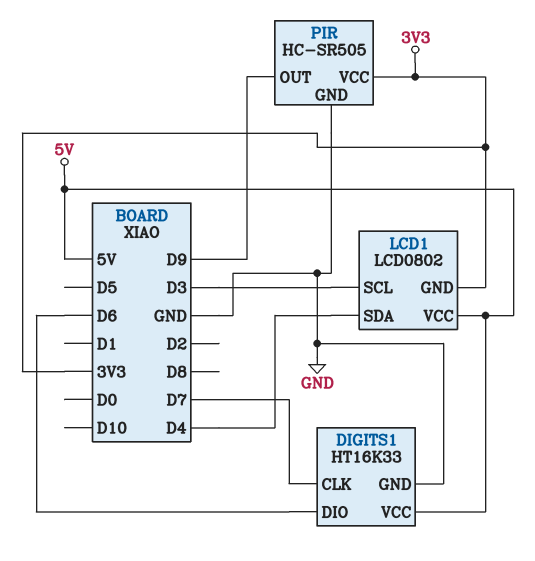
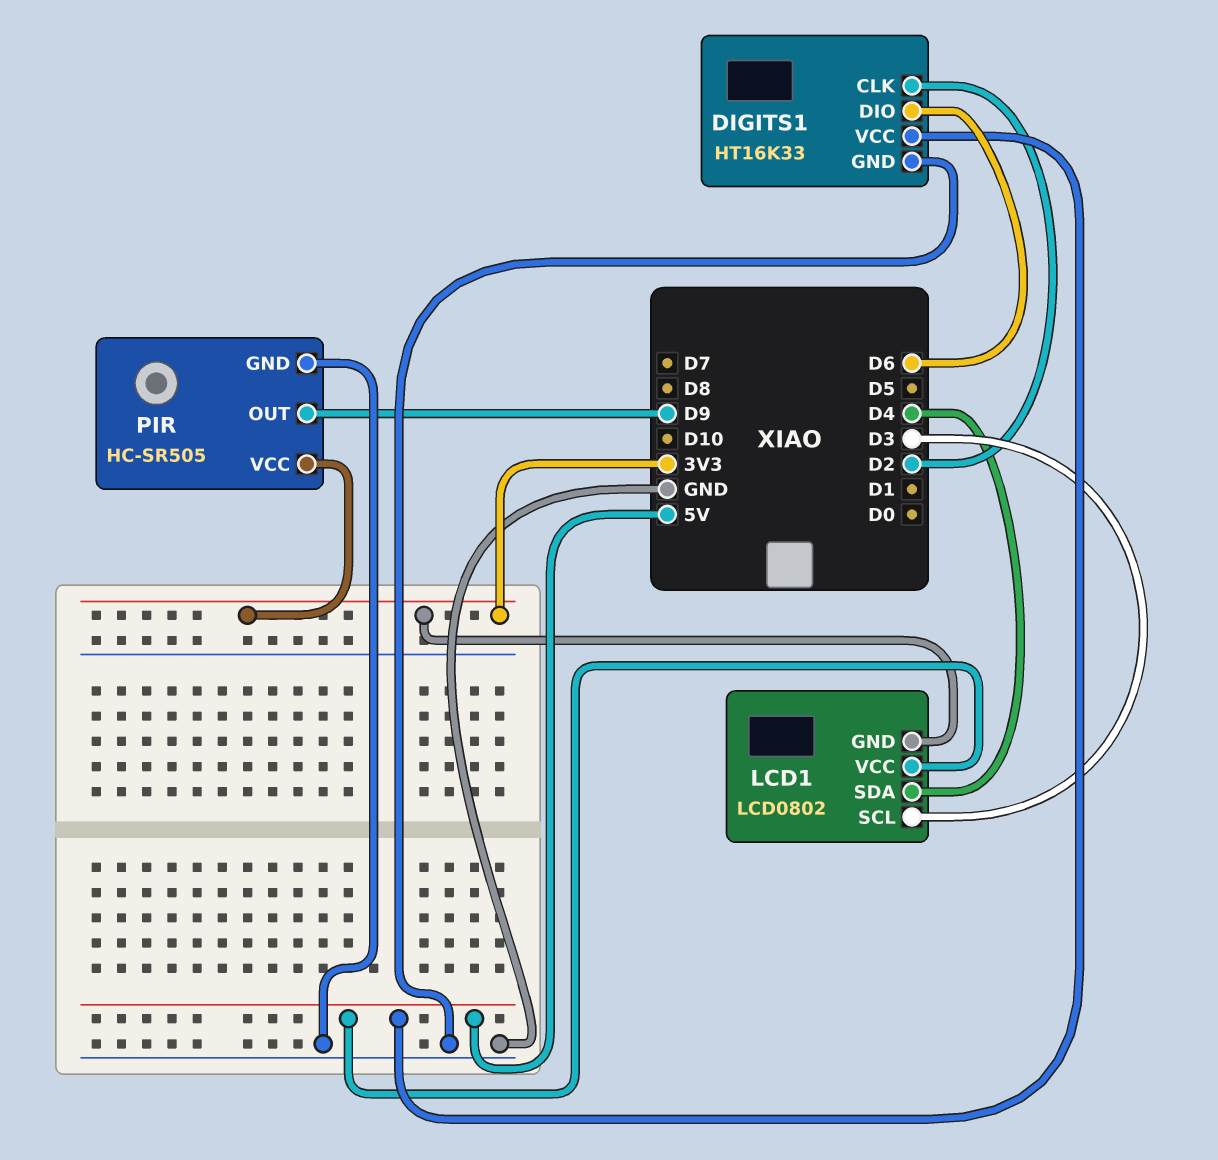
DIGITS1 pin CLK: D7 -> D2

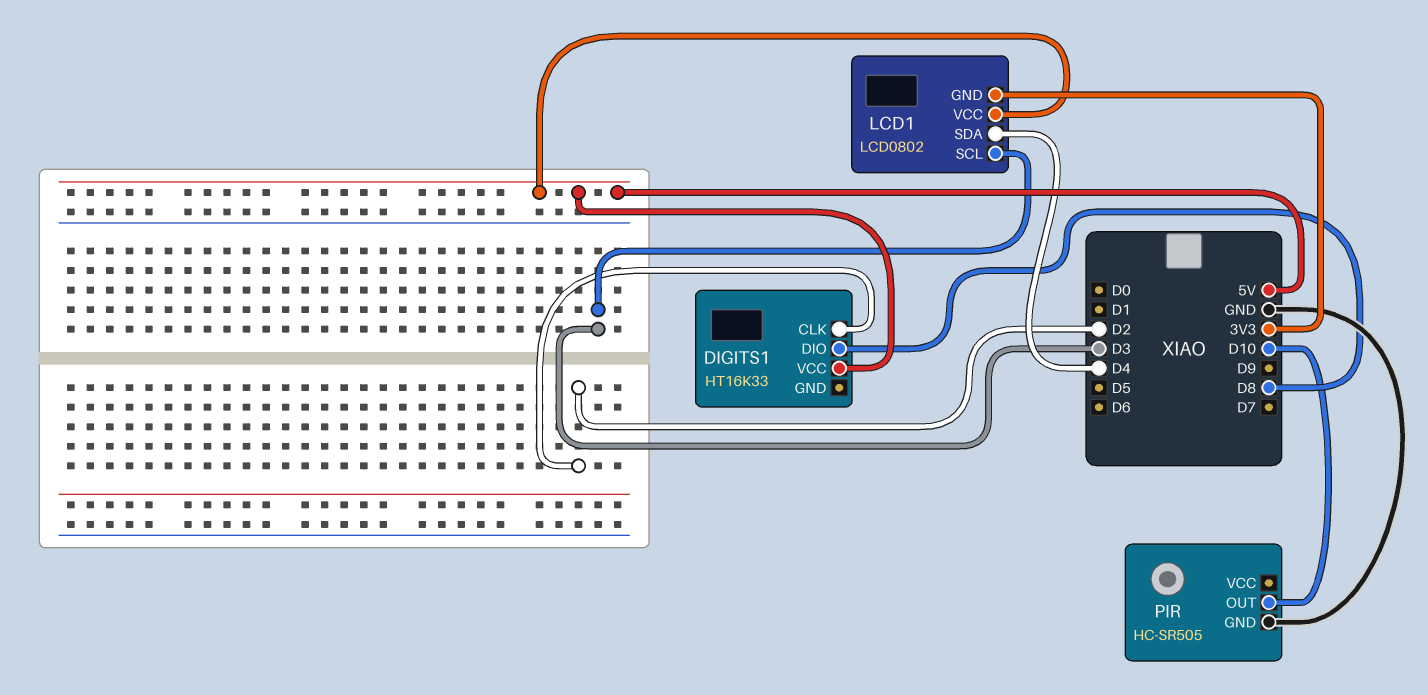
DIGITS1 pin DIO: D6 -> D8
DIGITS1 pin GND: GND -> none
PIR pin OUT: D9 -> D10
PIR pin VCC: 3V3 -> none

